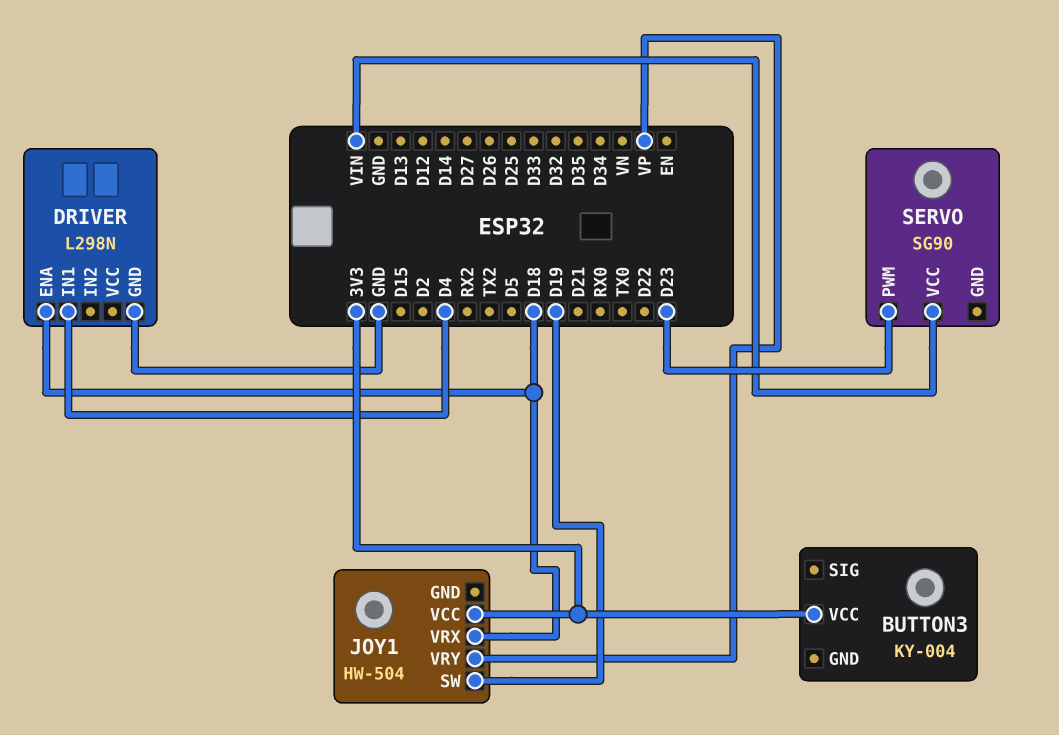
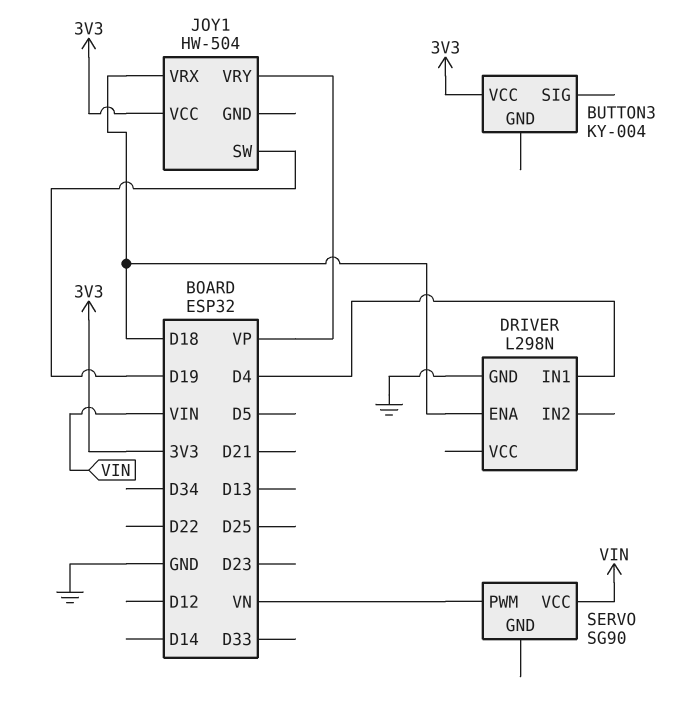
SERVO pin PWM: D23 -> VN

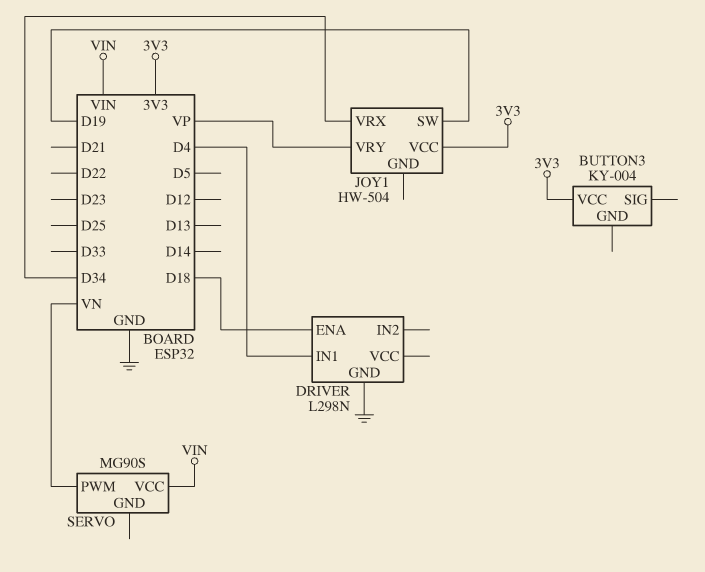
JOY1 pin VRX: D18 -> D34
SERVO: SG90 -> MG90S

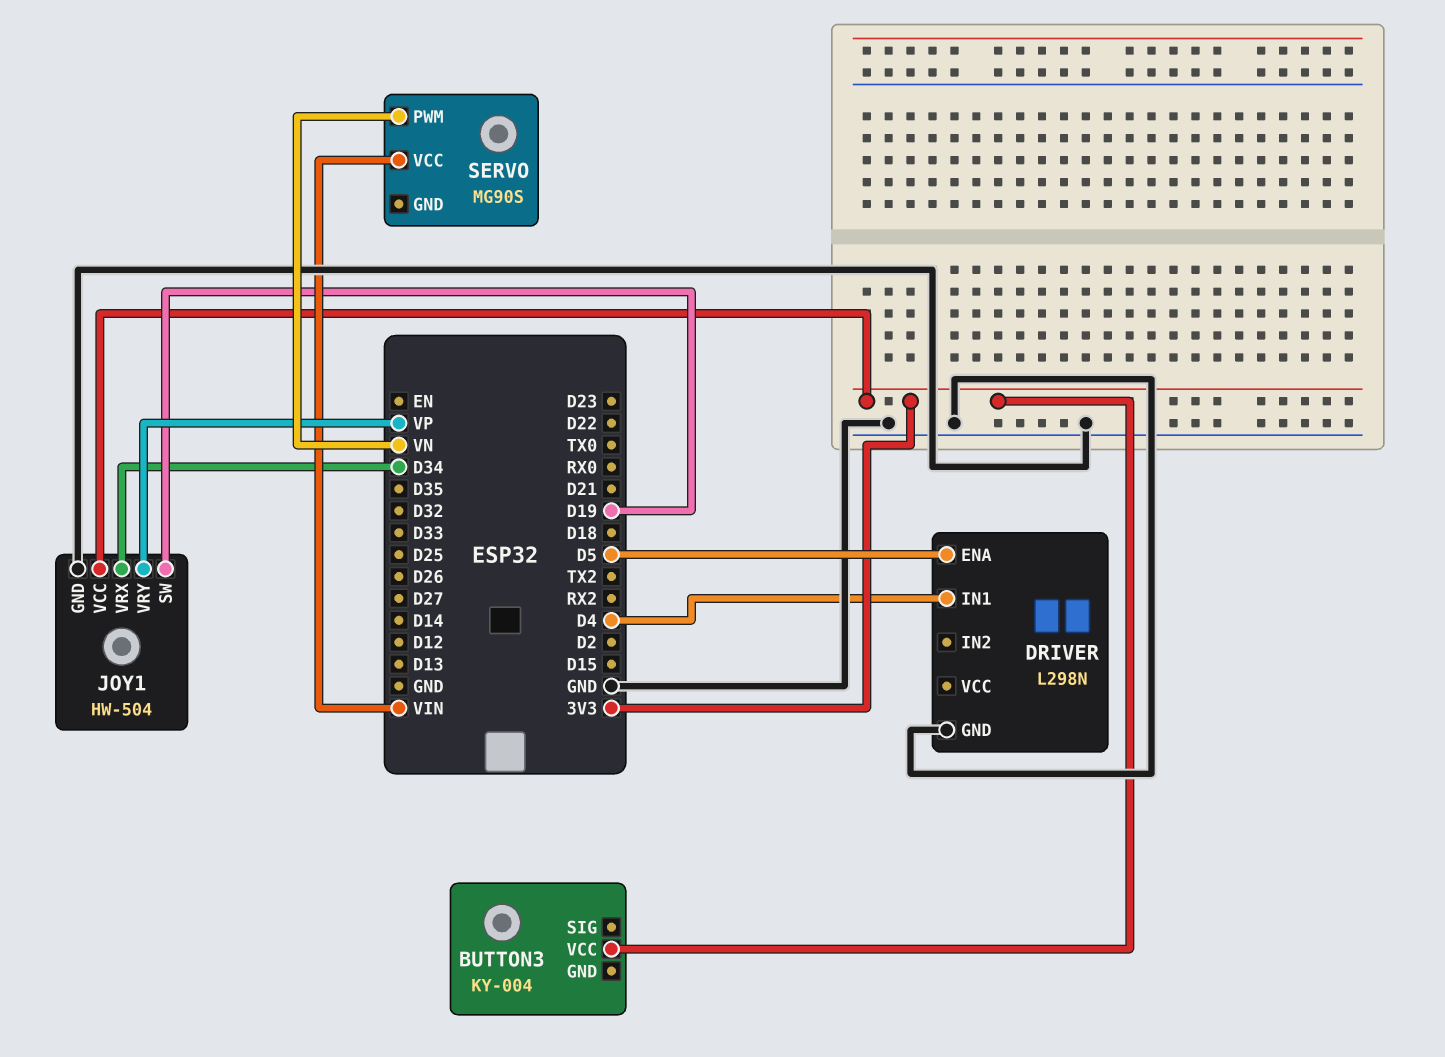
DRIVER pin ENA: D18 -> D5
JOY1 pin GND: none -> GND

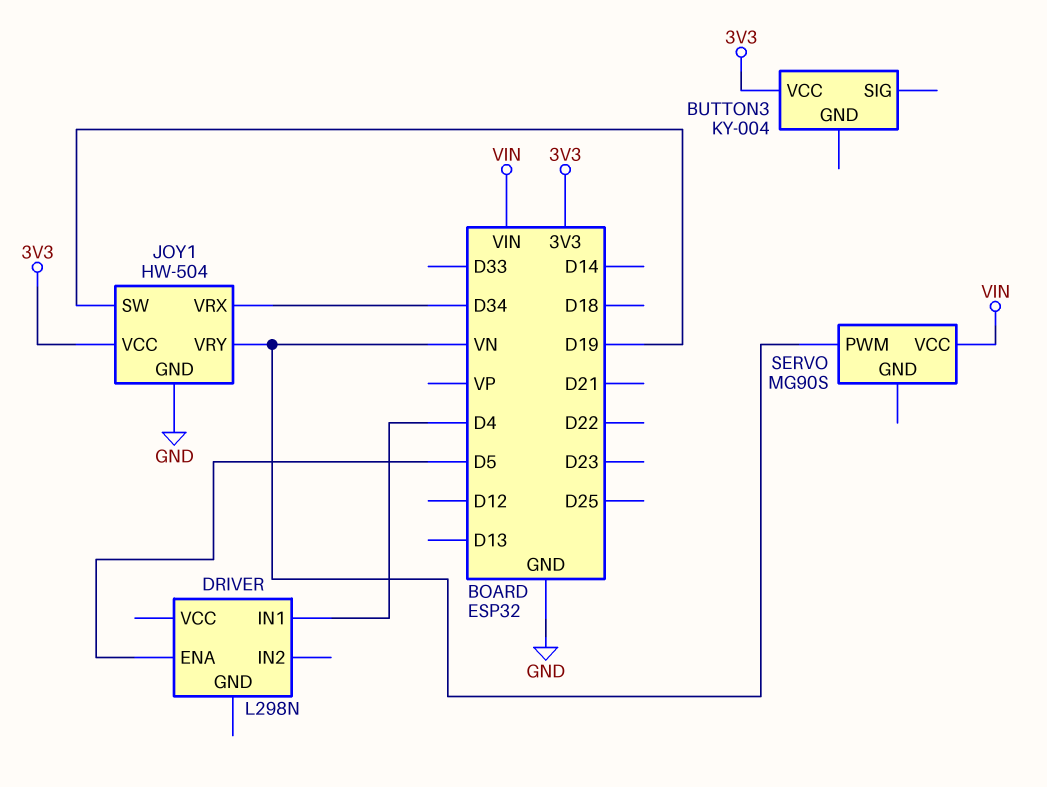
DRIVER pin GND: GND -> none
JOY1 pin VRY: VP -> VN

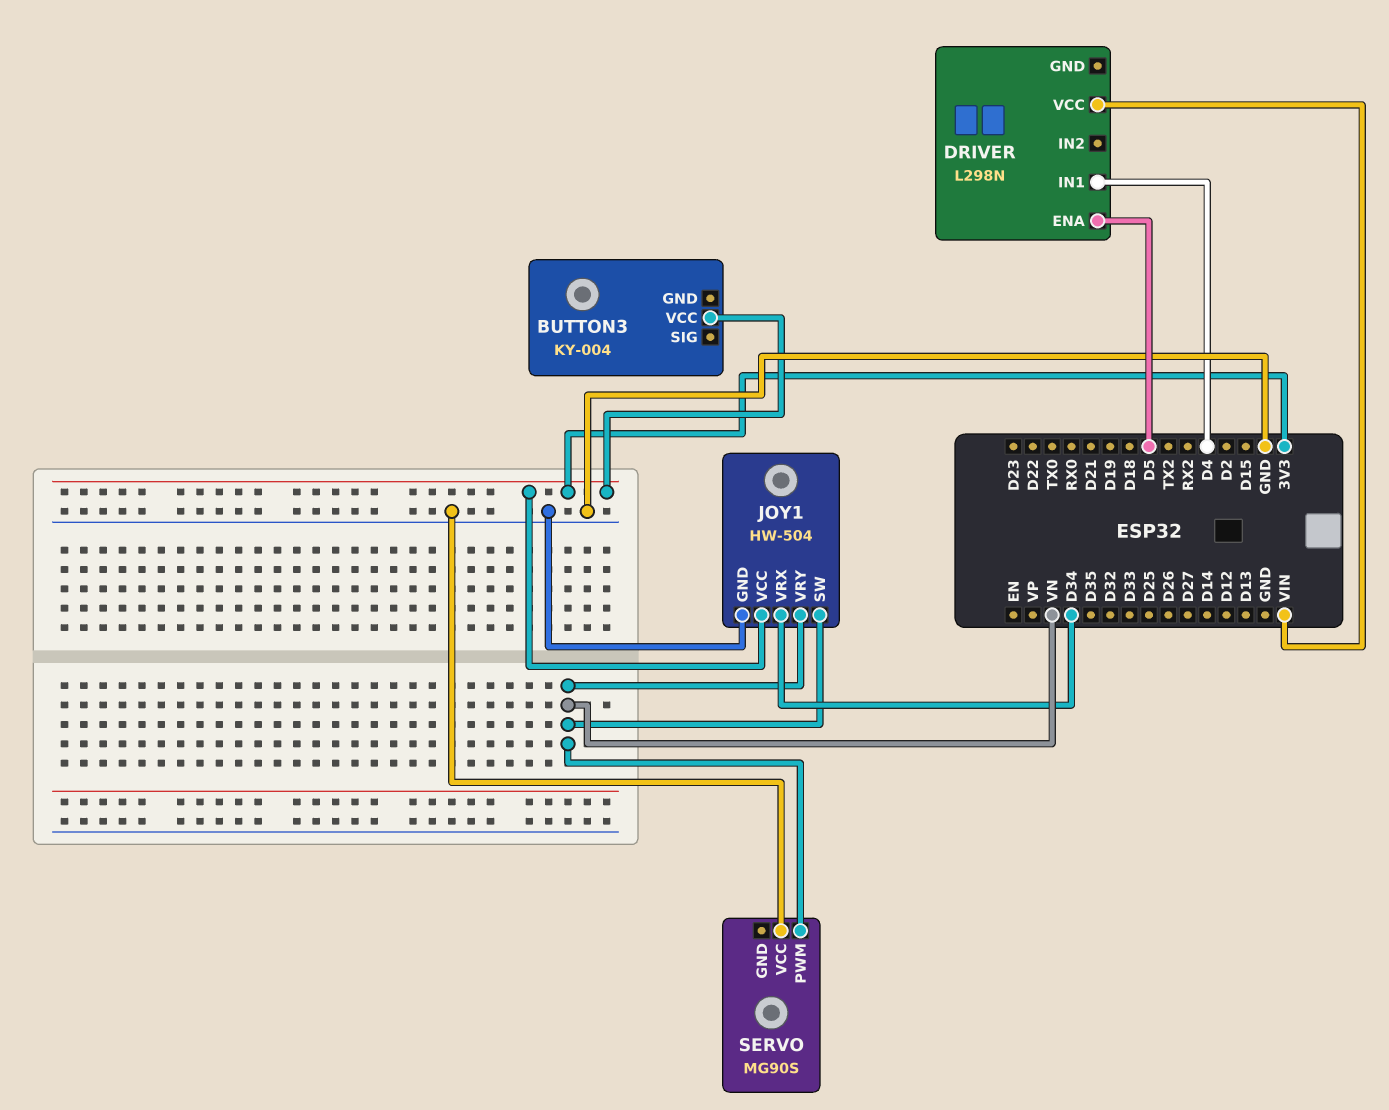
DRIVER pin VCC: none -> VIN
JOY1 pin SW: D19 -> VN
SERVO pin VCC: VIN -> GND

